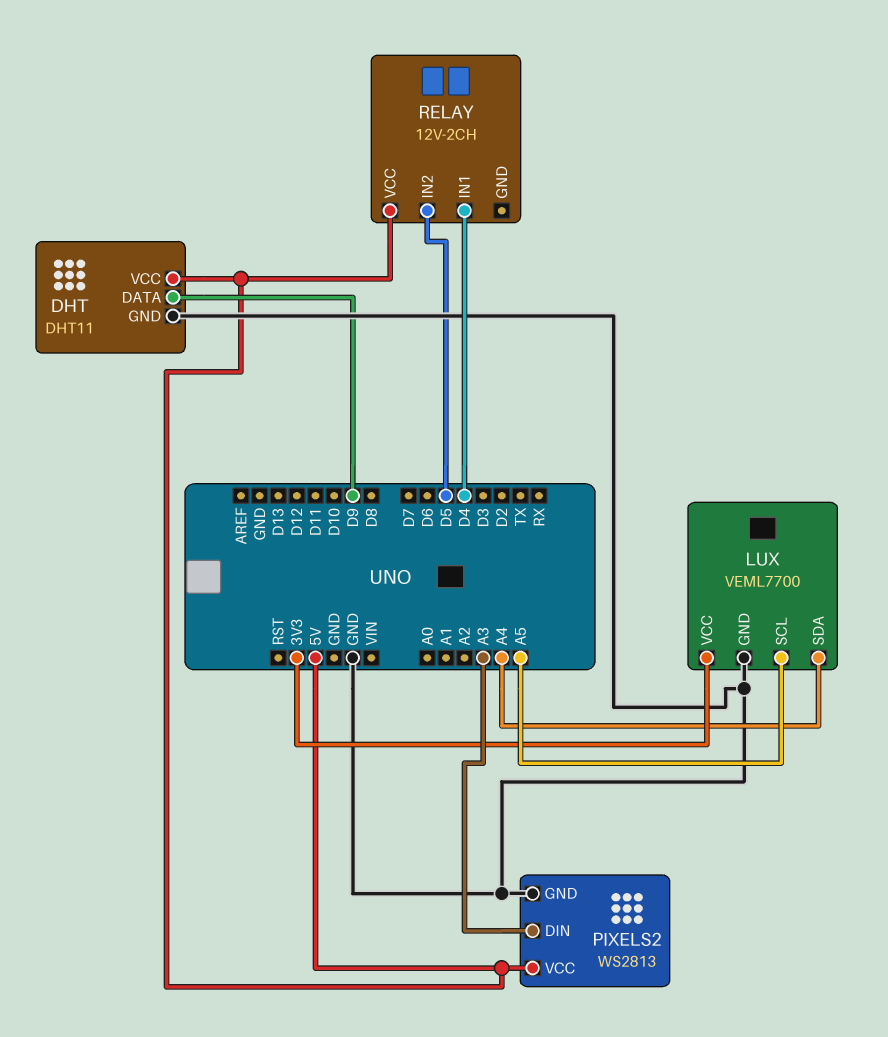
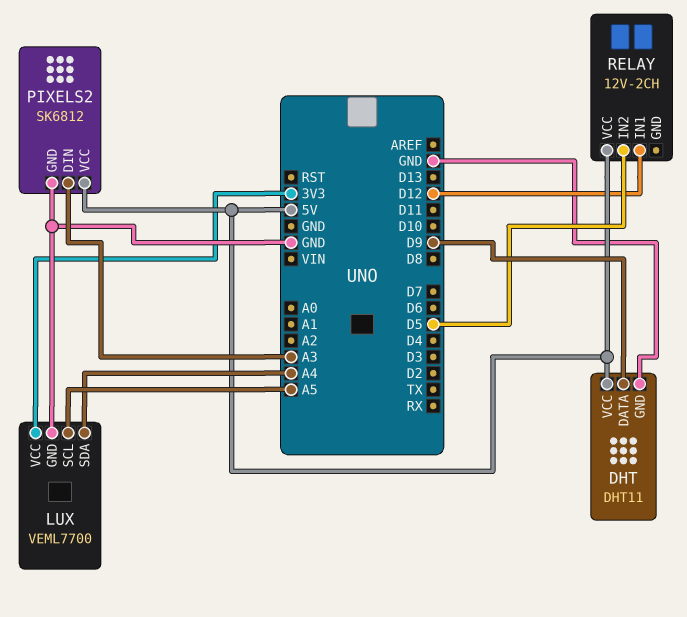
PIXELS2: WS2813 -> SK6812
RELAY pin IN1: D4 -> D12

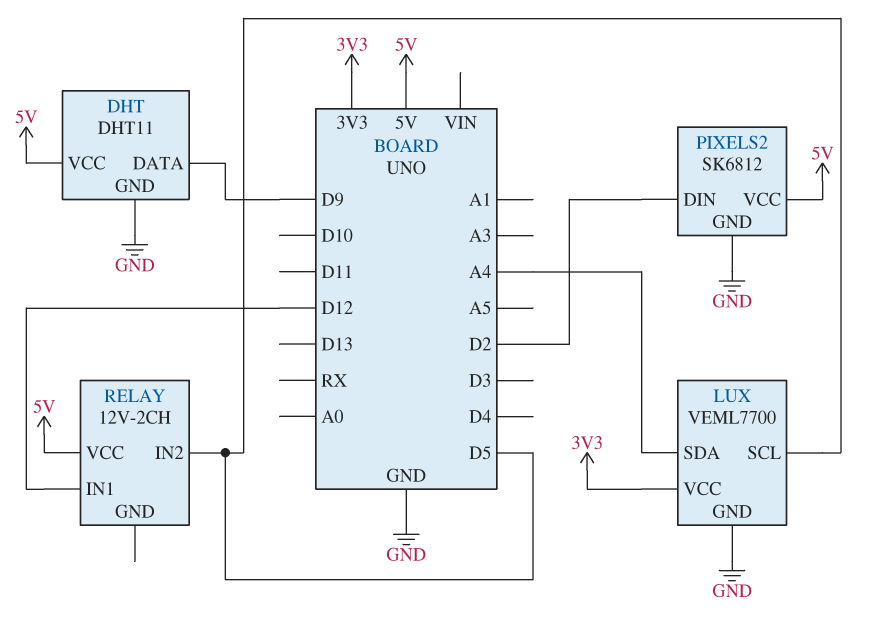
LUX pin SCL: A5 -> D5
PIXELS2 pin DIN: A3 -> D2

